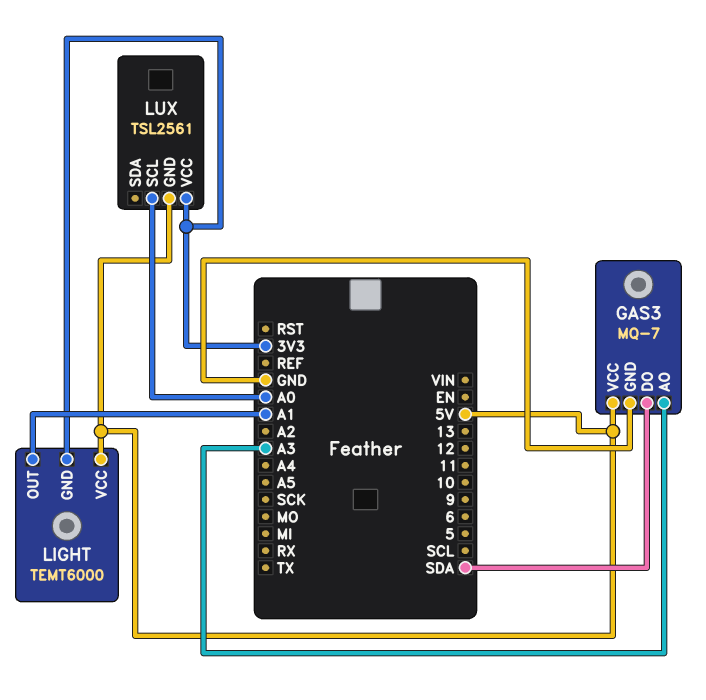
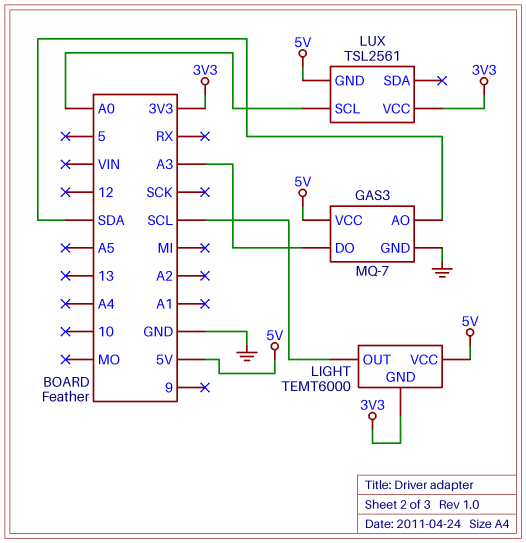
GAS3 pin AO: A3 -> SDA
GAS3 pin DO: SDA -> A3
LIGHT pin OUT: A1 -> SCL

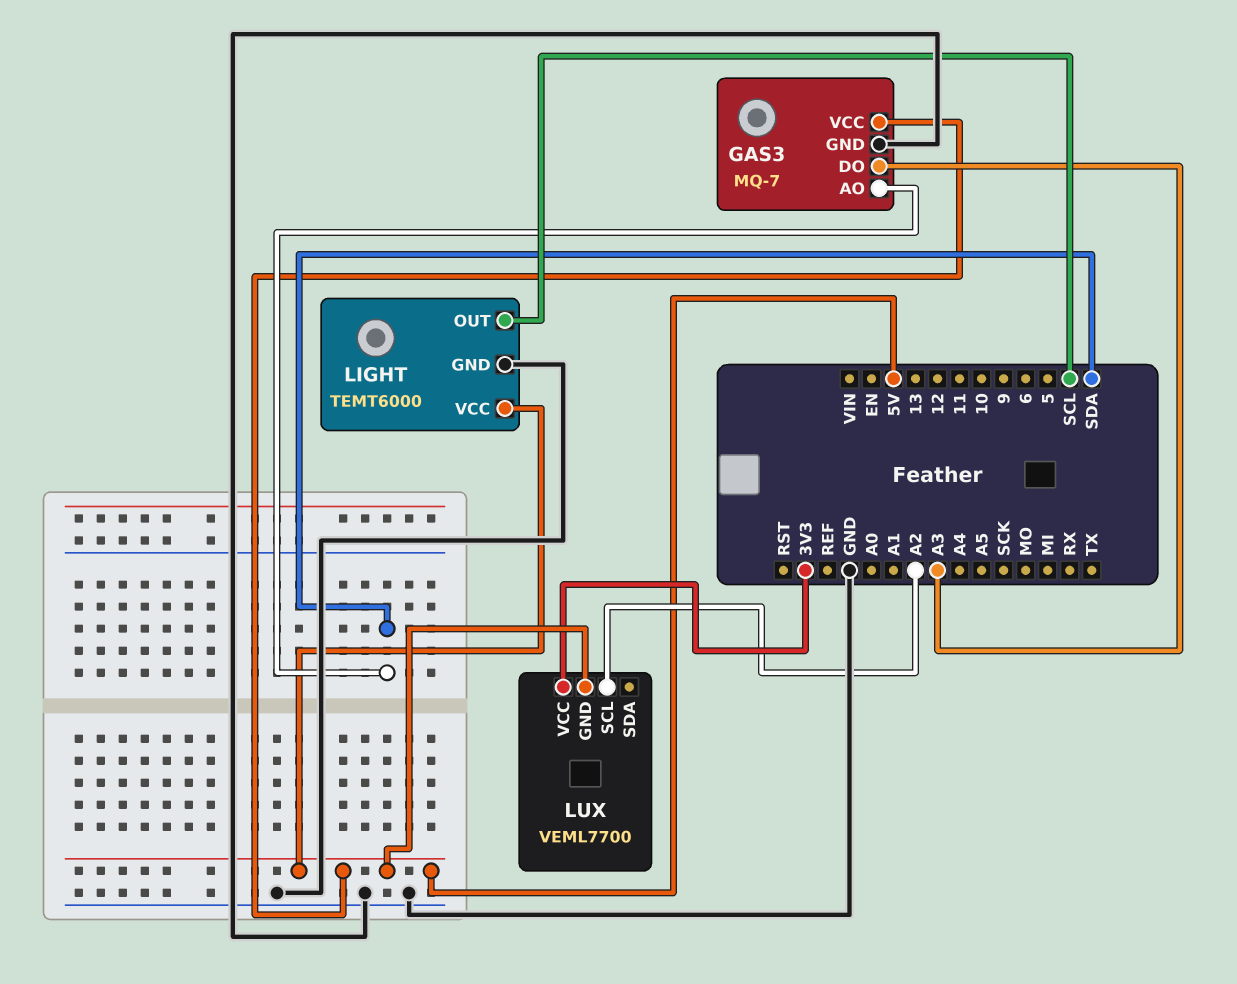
LIGHT pin GND: 3V3 -> GND
LUX: TSL2561 -> VEML7700
LUX pin SCL: A0 -> A2

